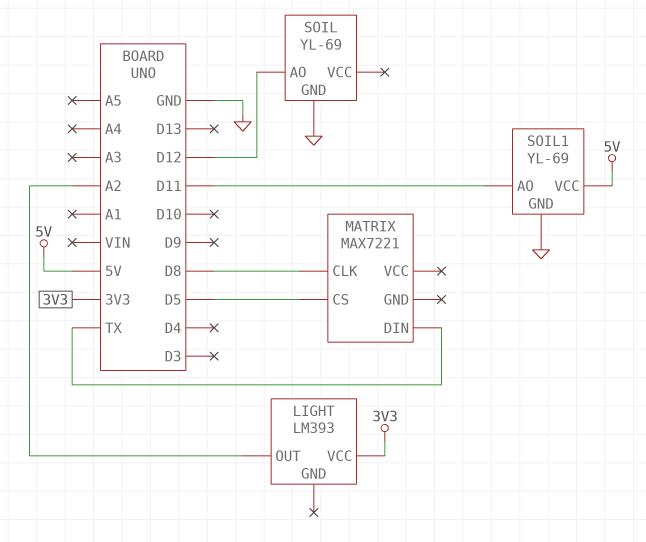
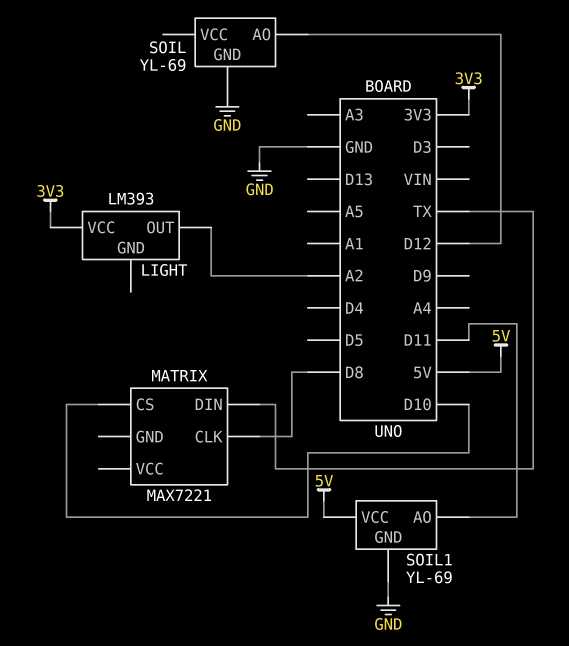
MATRIX pin CS: D5 -> D10

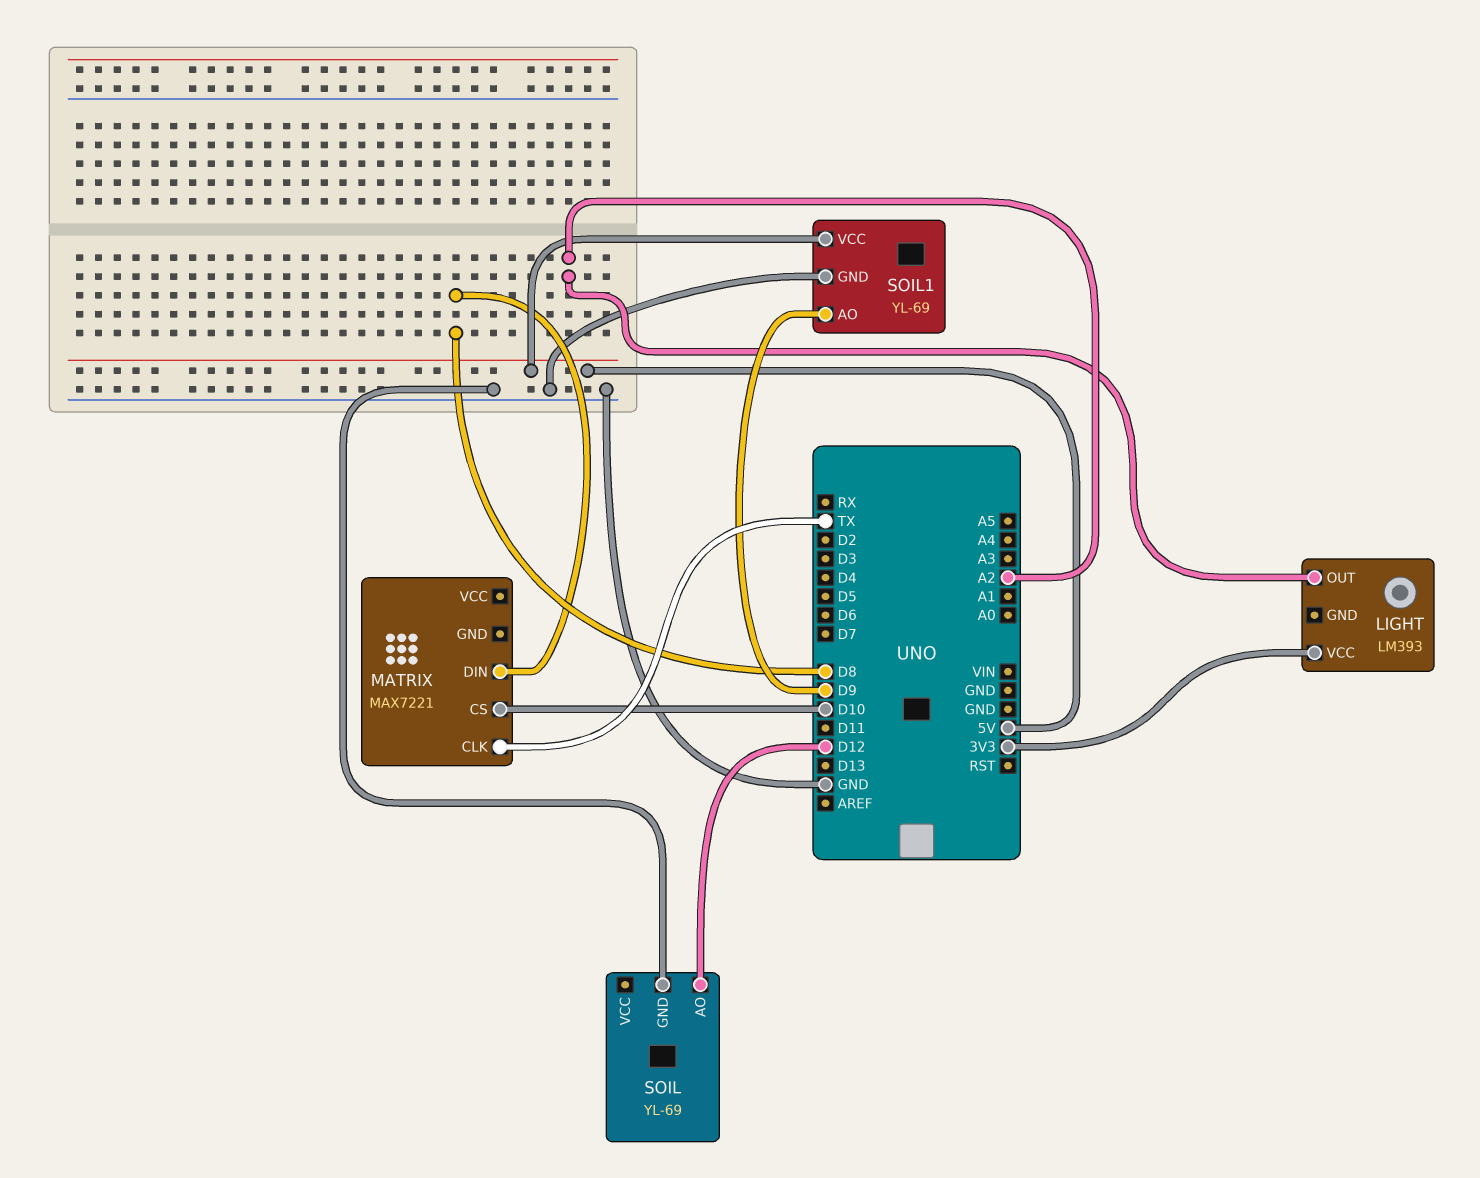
MATRIX pin CLK: D8 -> TX
MATRIX pin DIN: TX -> D8
SOIL1 pin AO: D11 -> D9

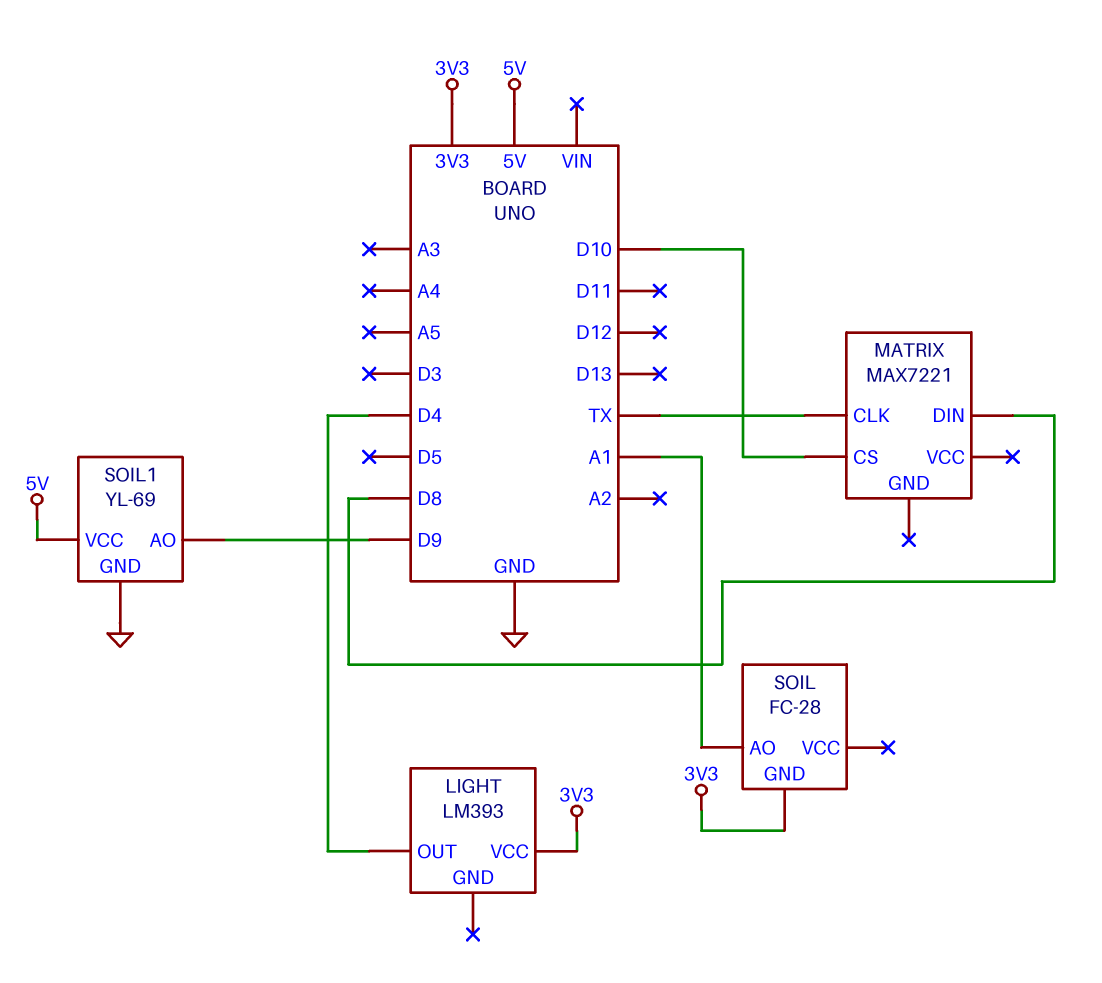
LIGHT pin OUT: A2 -> D4
SOIL: YL-69 -> FC-28
SOIL pin AO: D12 -> A1
SOIL pin GND: GND -> 3V3

